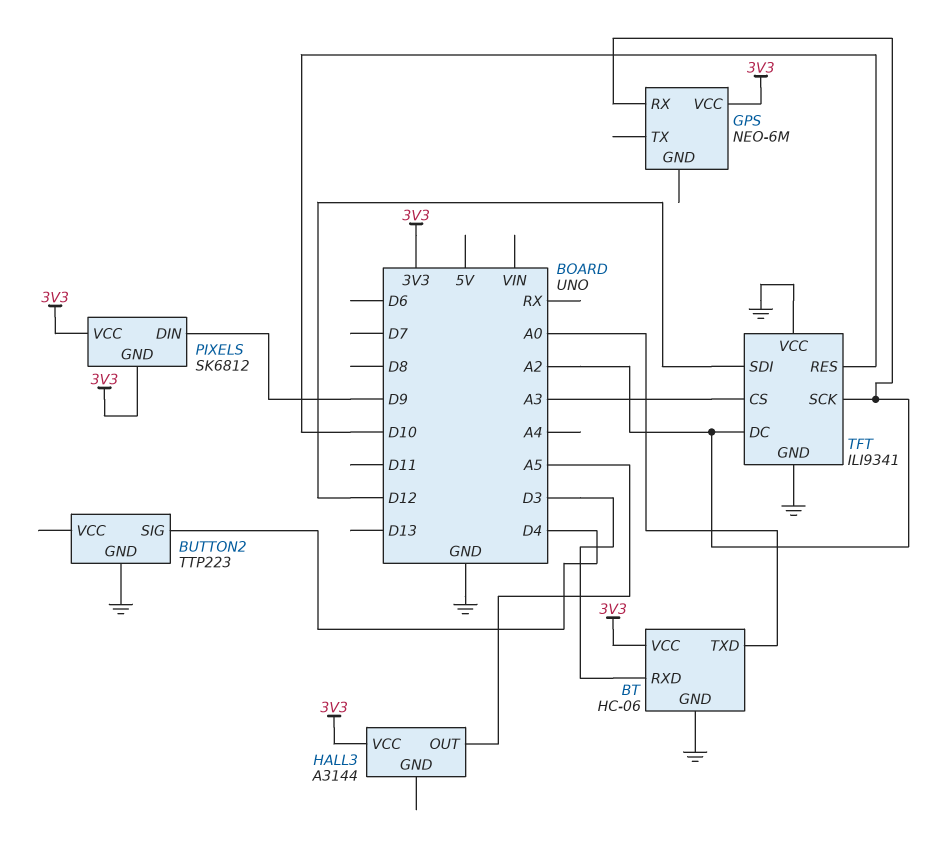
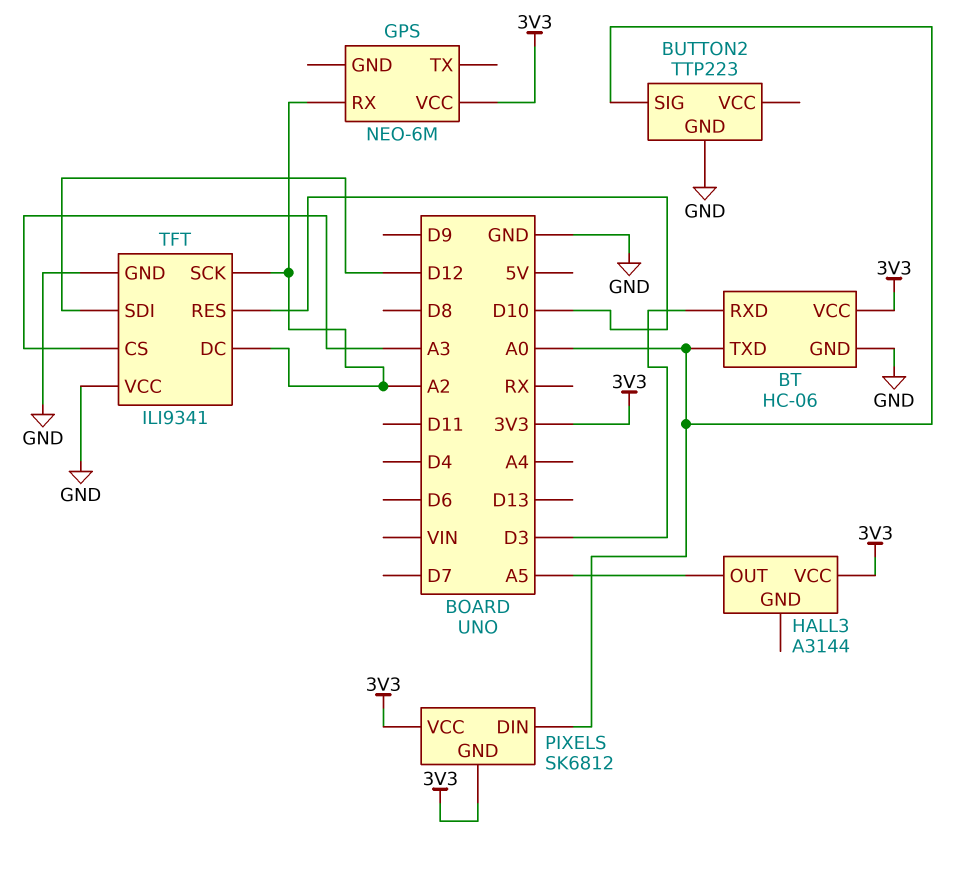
BUTTON2 pin SIG: D4 -> A0
PIXELS pin DIN: D9 -> A0

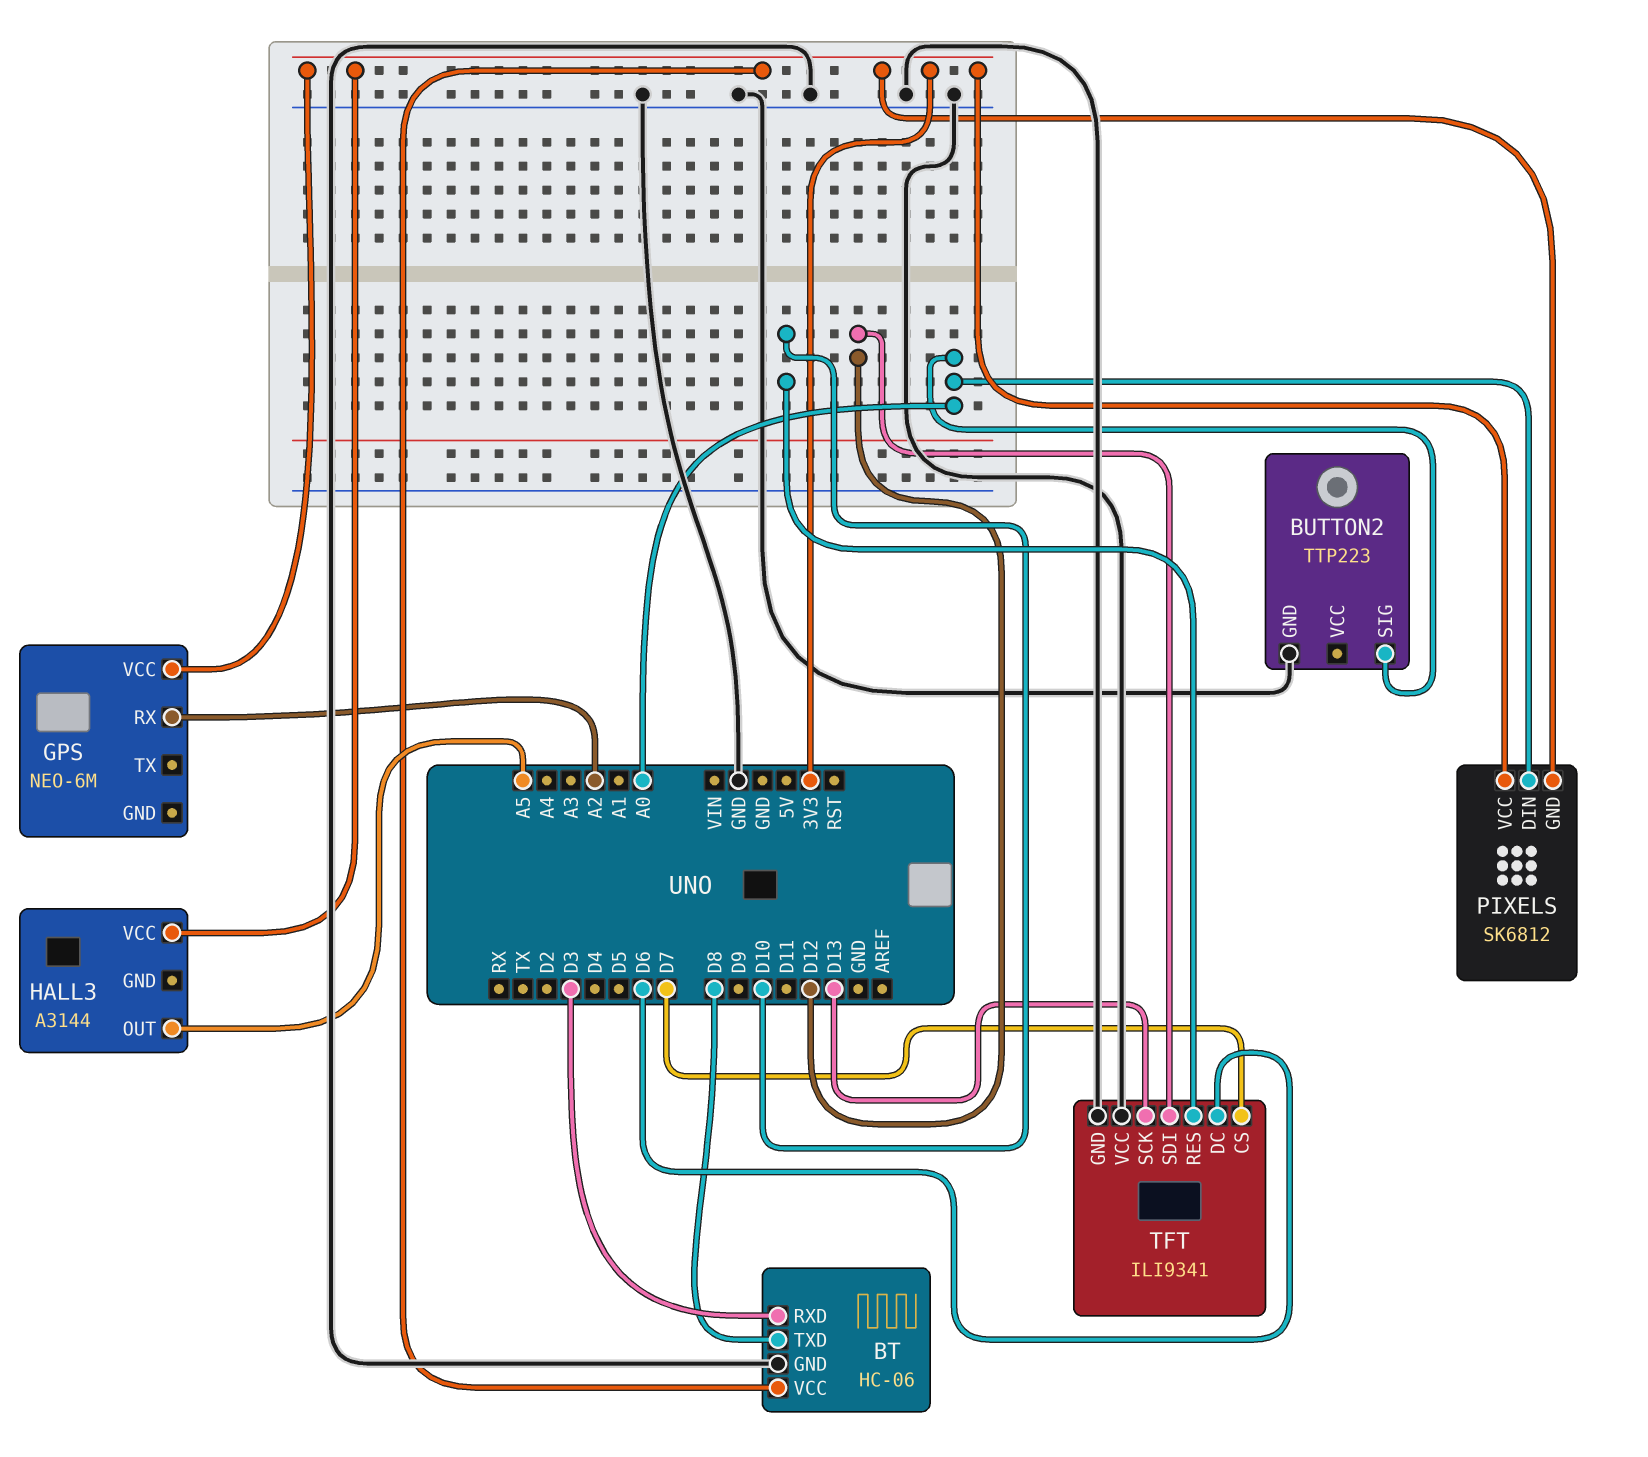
BT pin TXD: A0 -> D8
TFT pin CS: A3 -> D7
TFT pin DC: A2 -> D6
TFT pin SCK: A2 -> D13

